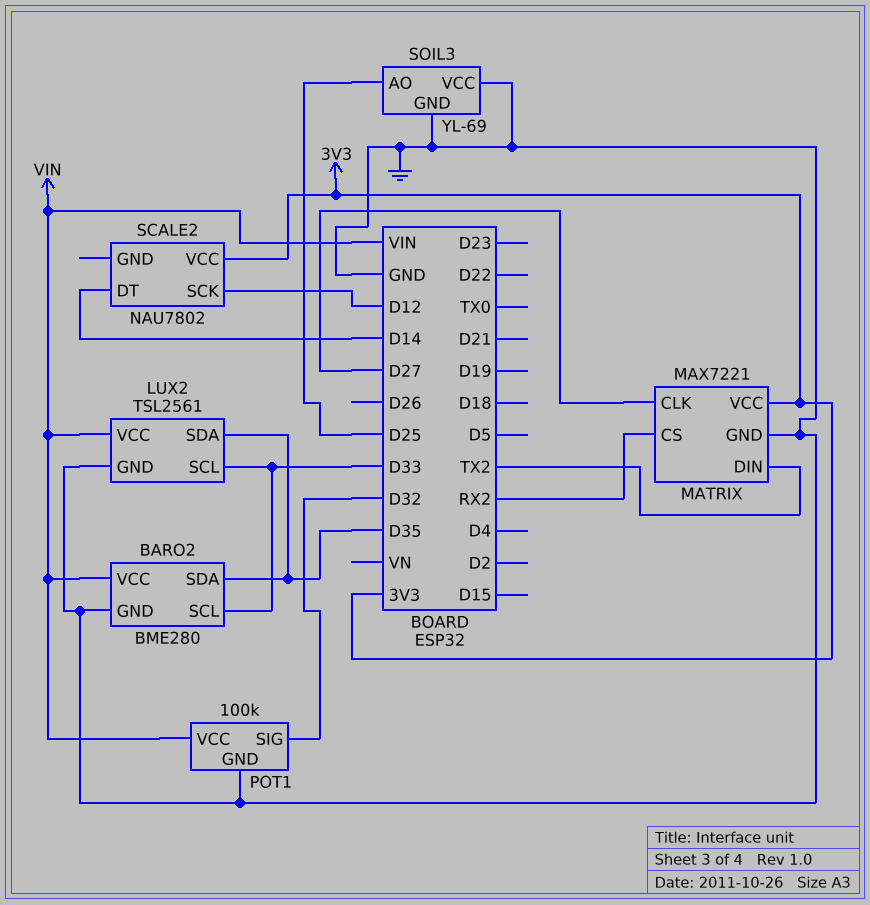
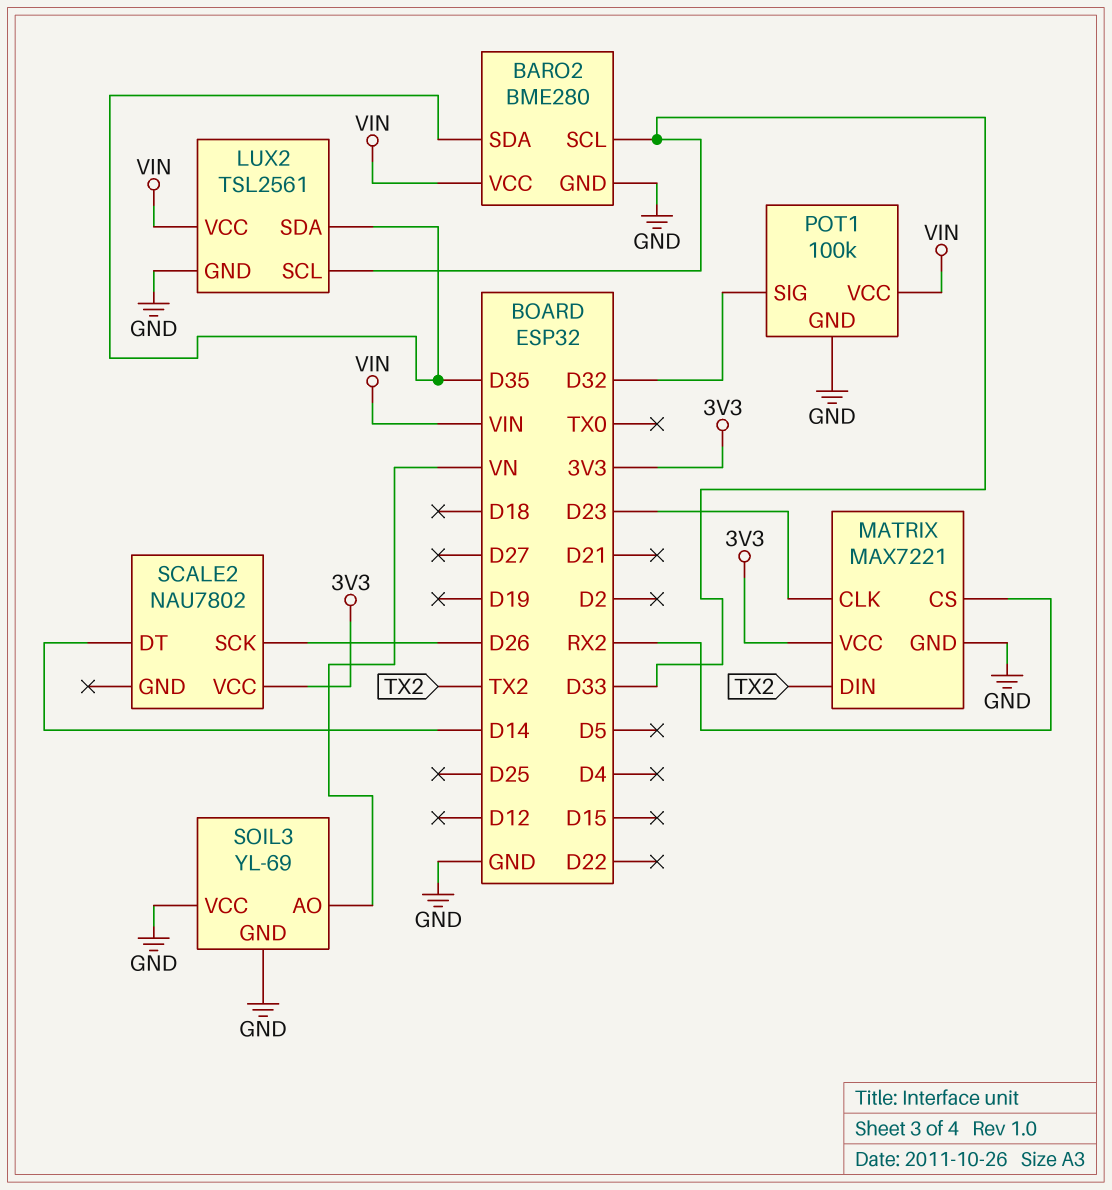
MATRIX pin CLK: D27 -> D23
SCALE2 pin SCK: D12 -> D26
SOIL3 pin AO: D25 -> VN

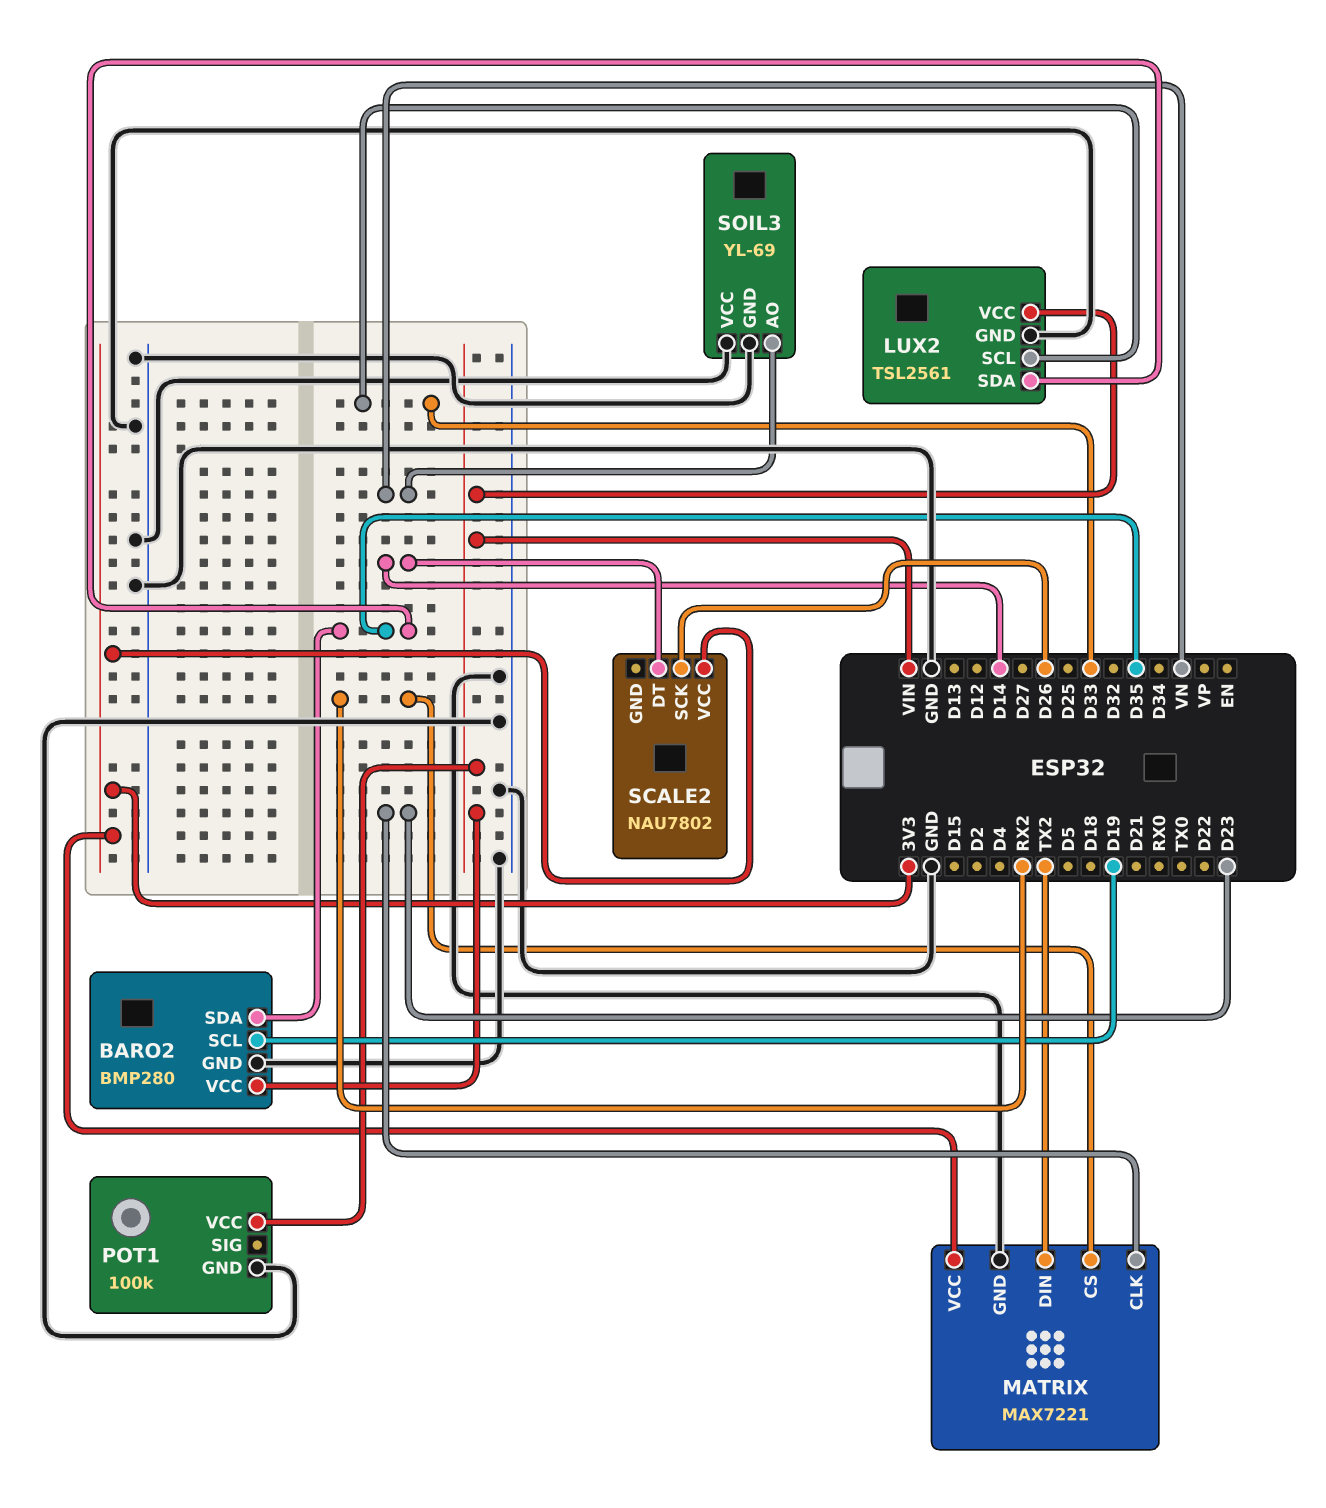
BARO2: BME280 -> BMP280
BARO2 pin SCL: D33 -> D19
POT1 pin SIG: D32 -> none

